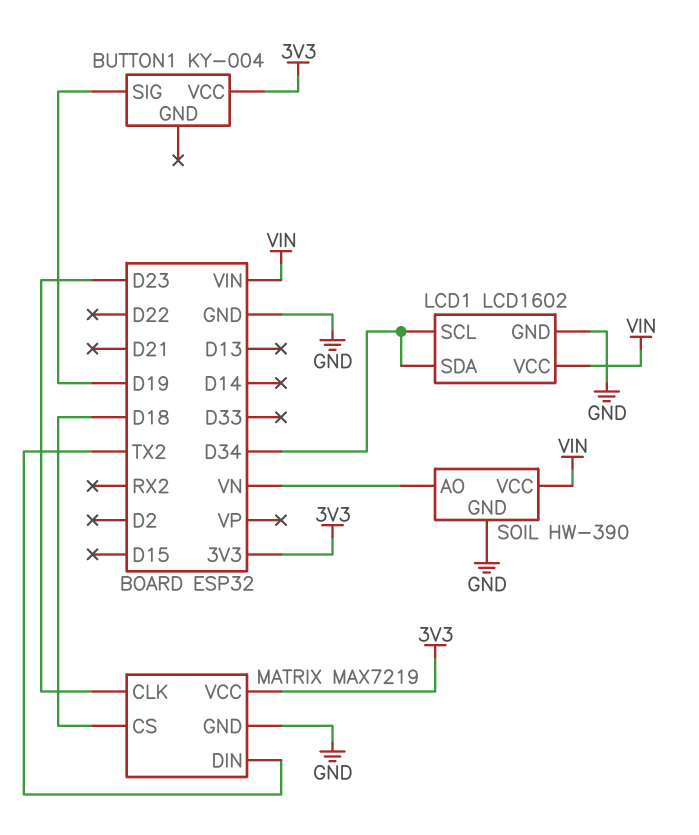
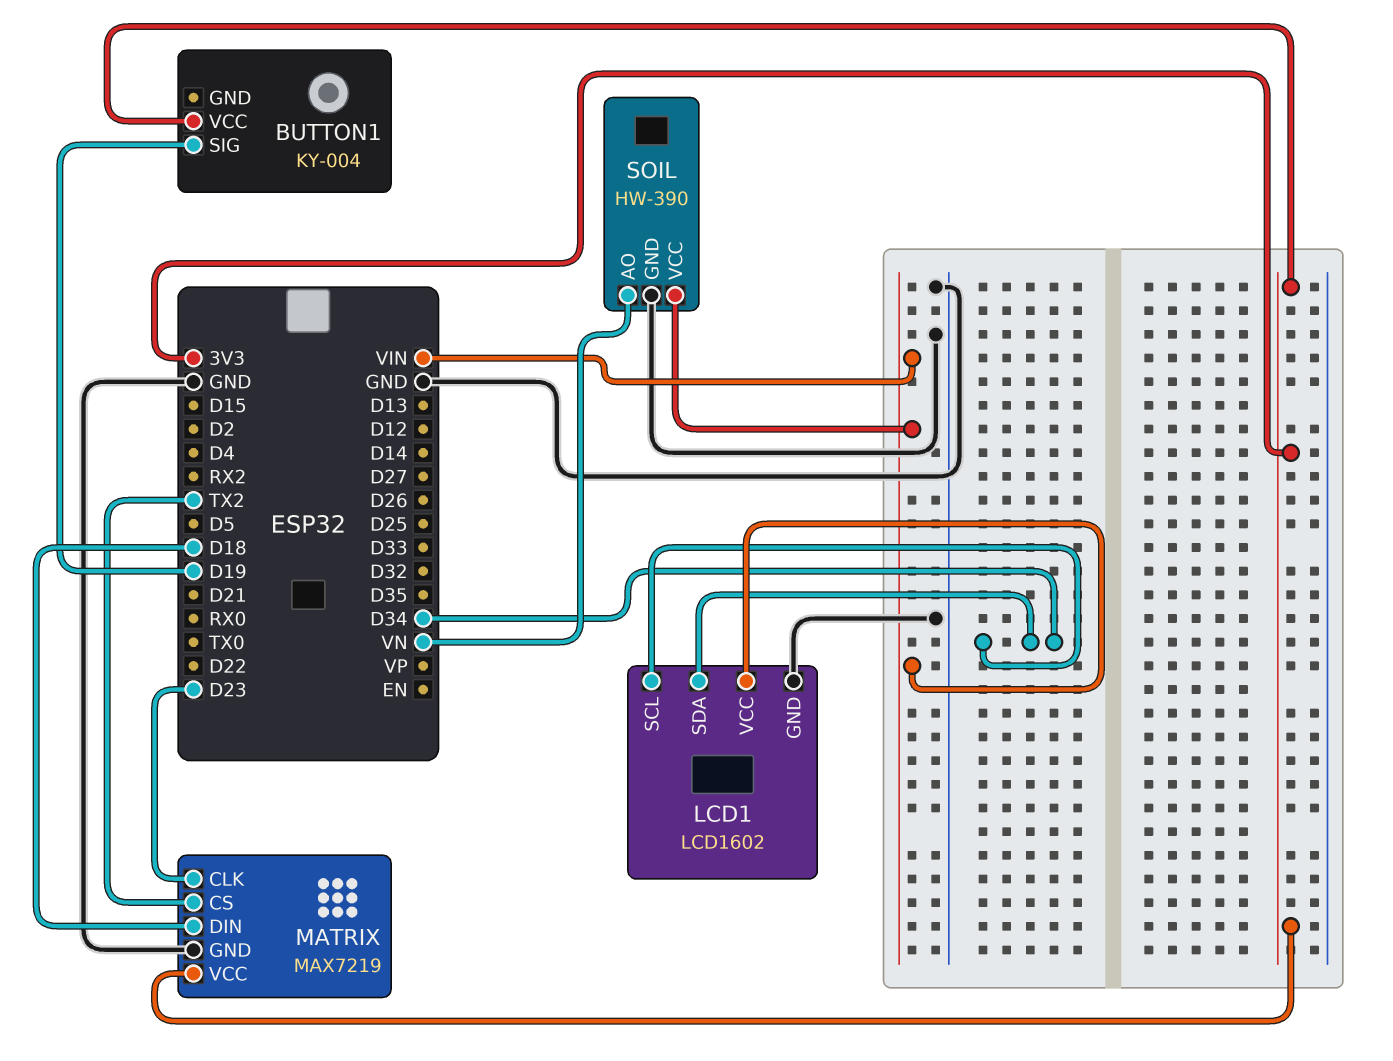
MATRIX pin CS: D18 -> TX2
MATRIX pin DIN: TX2 -> D18

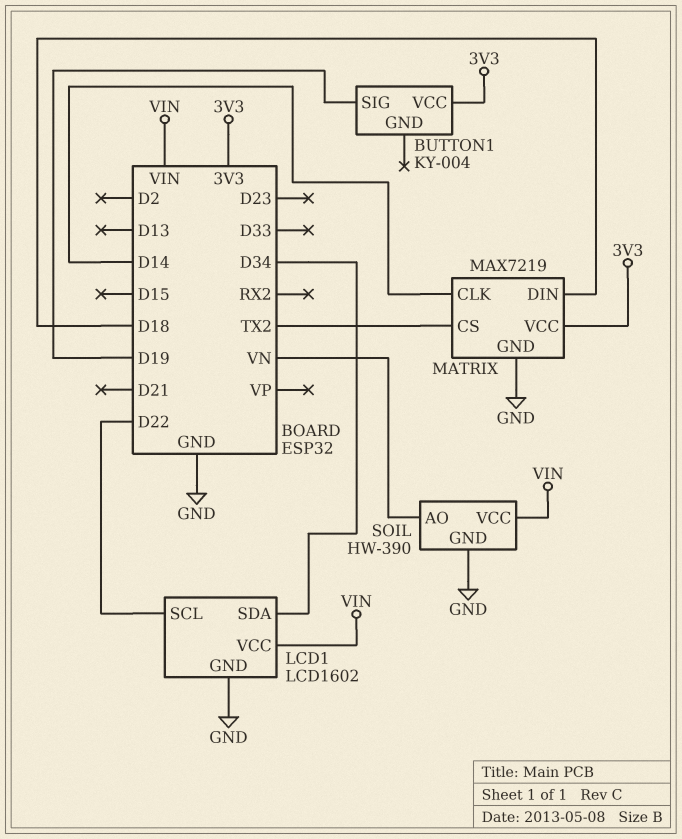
LCD1 pin SCL: D34 -> D22
MATRIX pin CLK: D23 -> D14

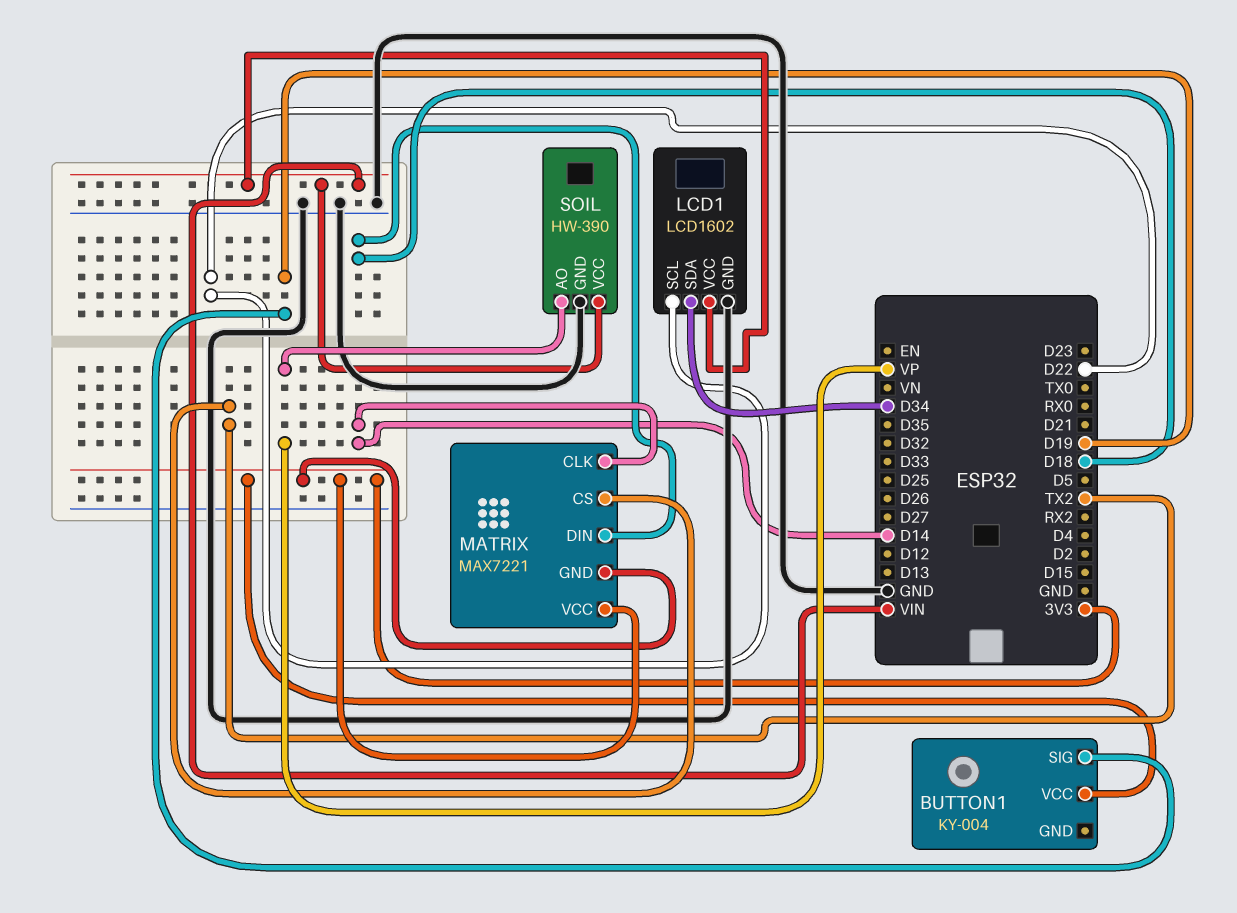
MATRIX: MAX7219 -> MAX7221
MATRIX pin GND: GND -> 3V3
SOIL pin AO: VN -> VP

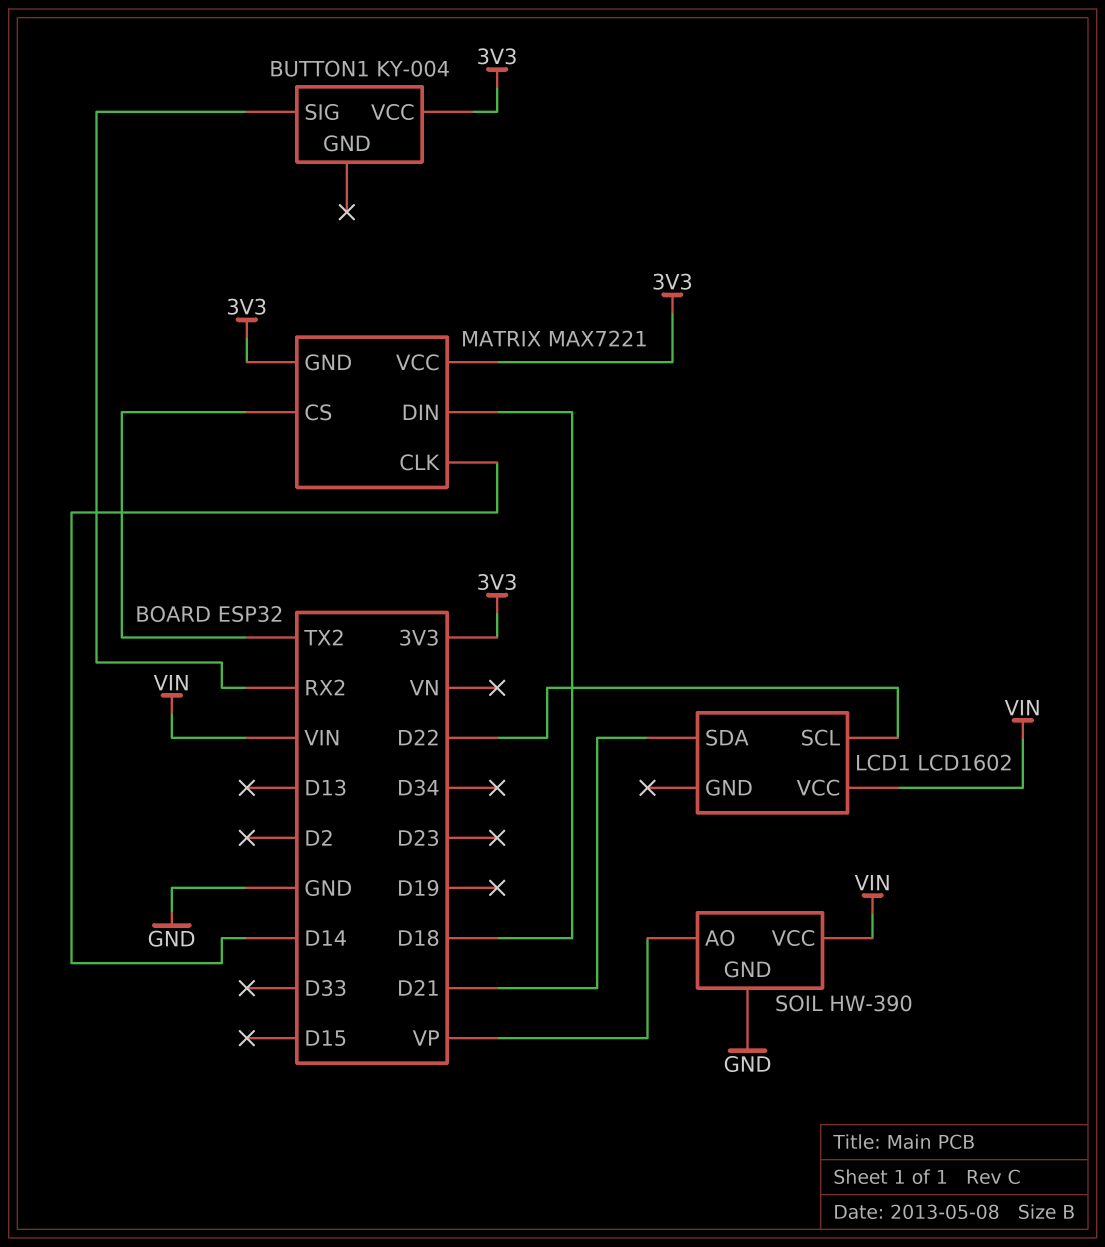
BUTTON1 pin SIG: D19 -> RX2
LCD1 pin GND: GND -> none
LCD1 pin SDA: D34 -> D21

